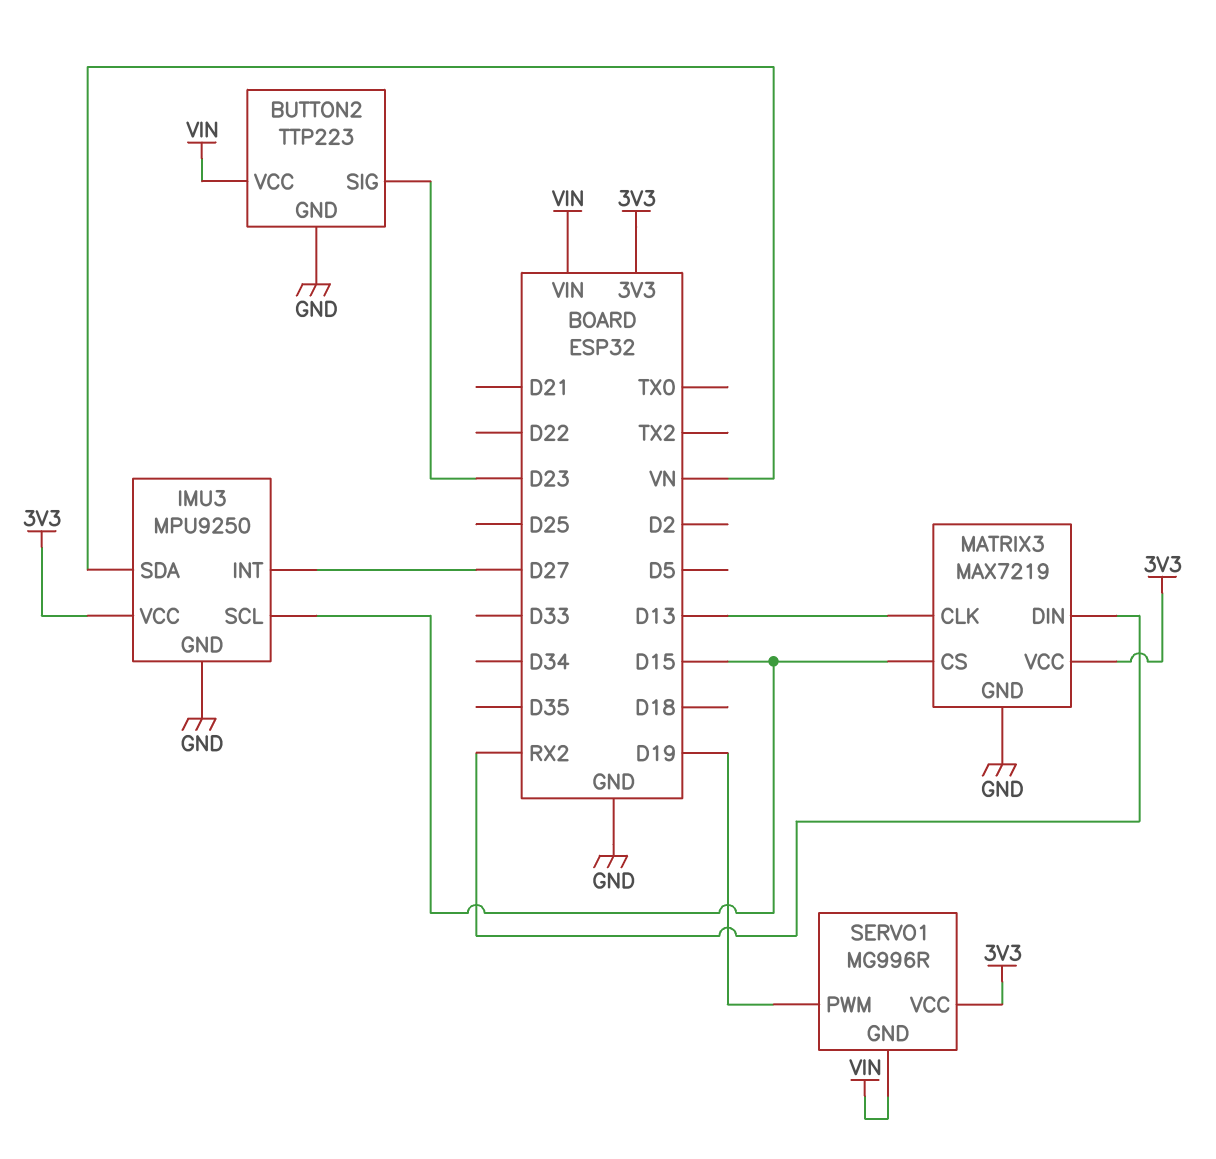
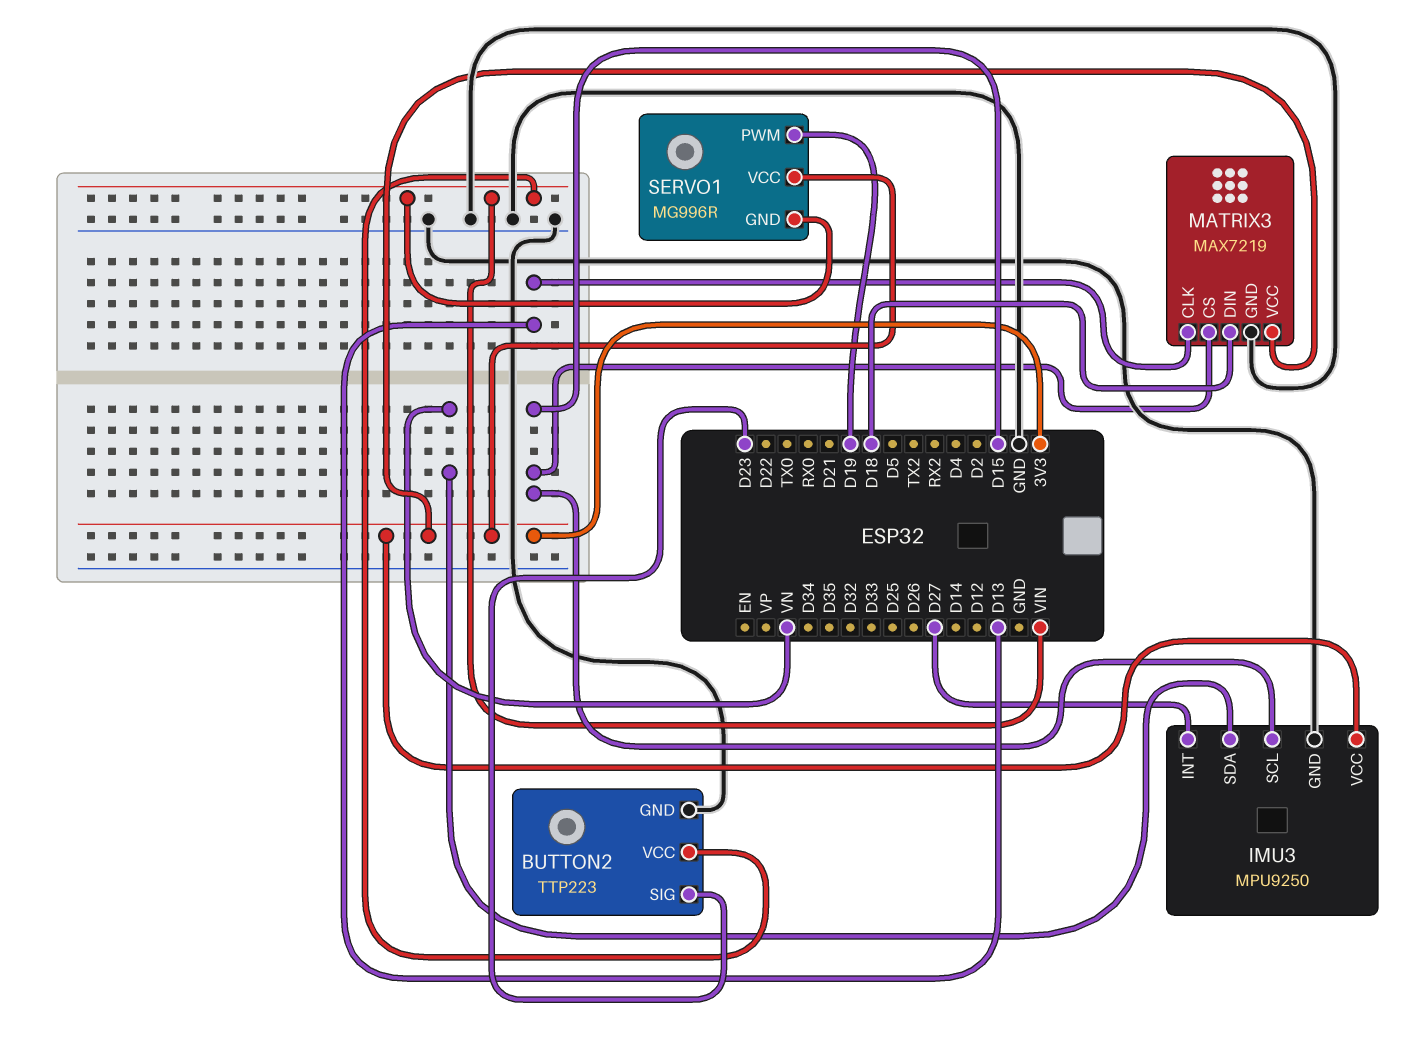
MATRIX3 pin DIN: RX2 -> D18

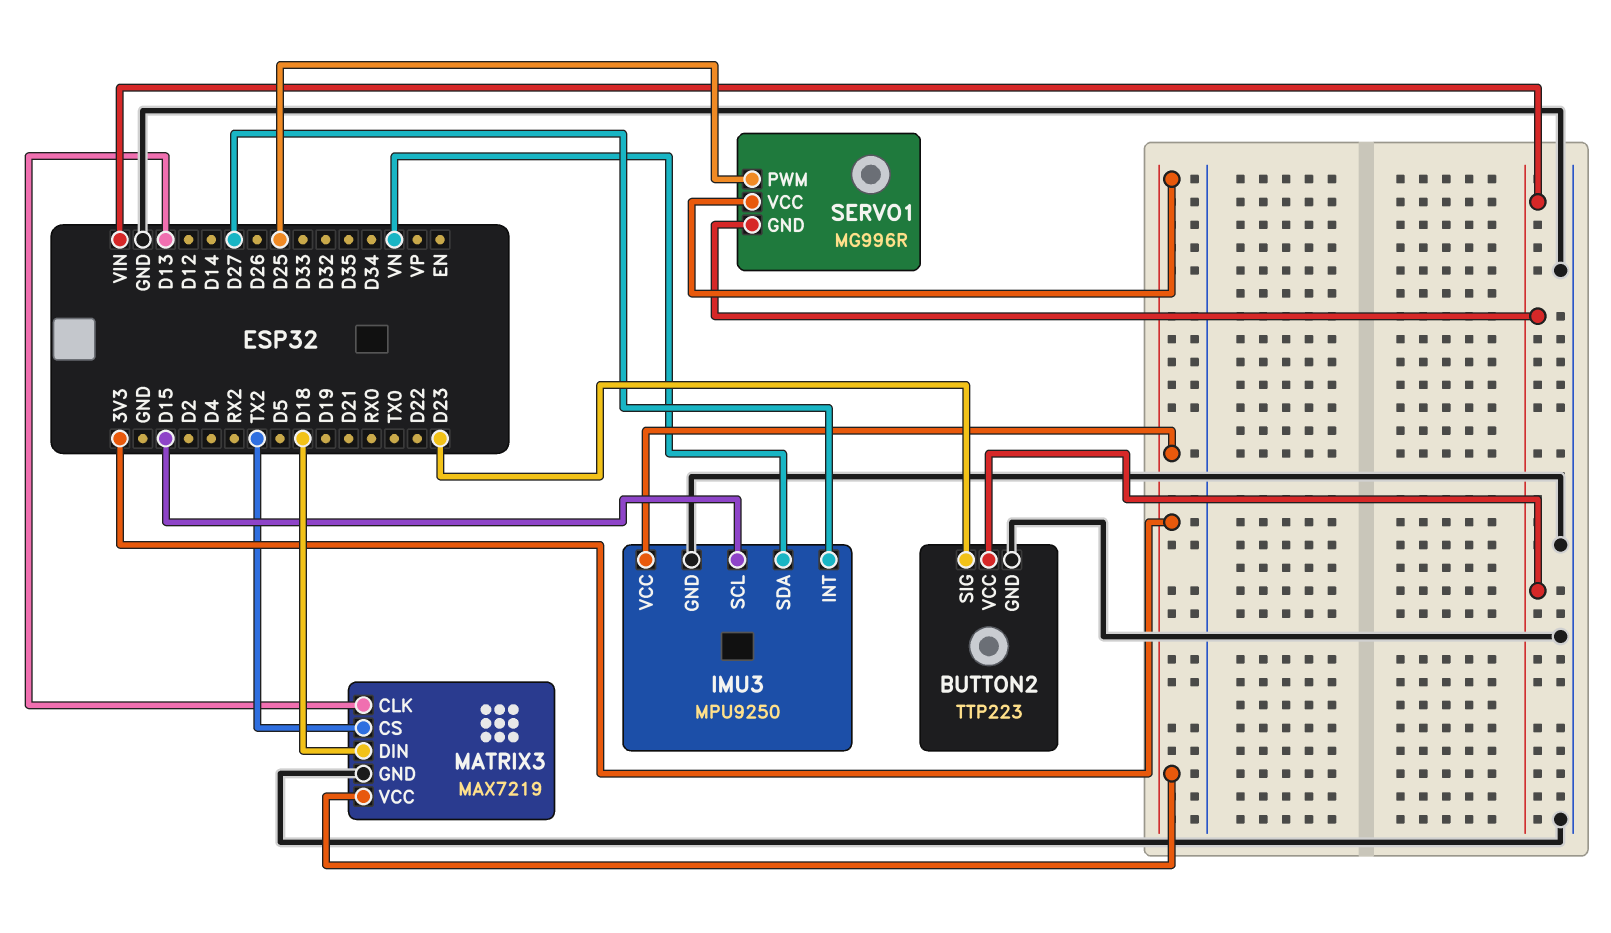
MATRIX3 pin CS: D15 -> TX2
SERVO1 pin PWM: D19 -> D25

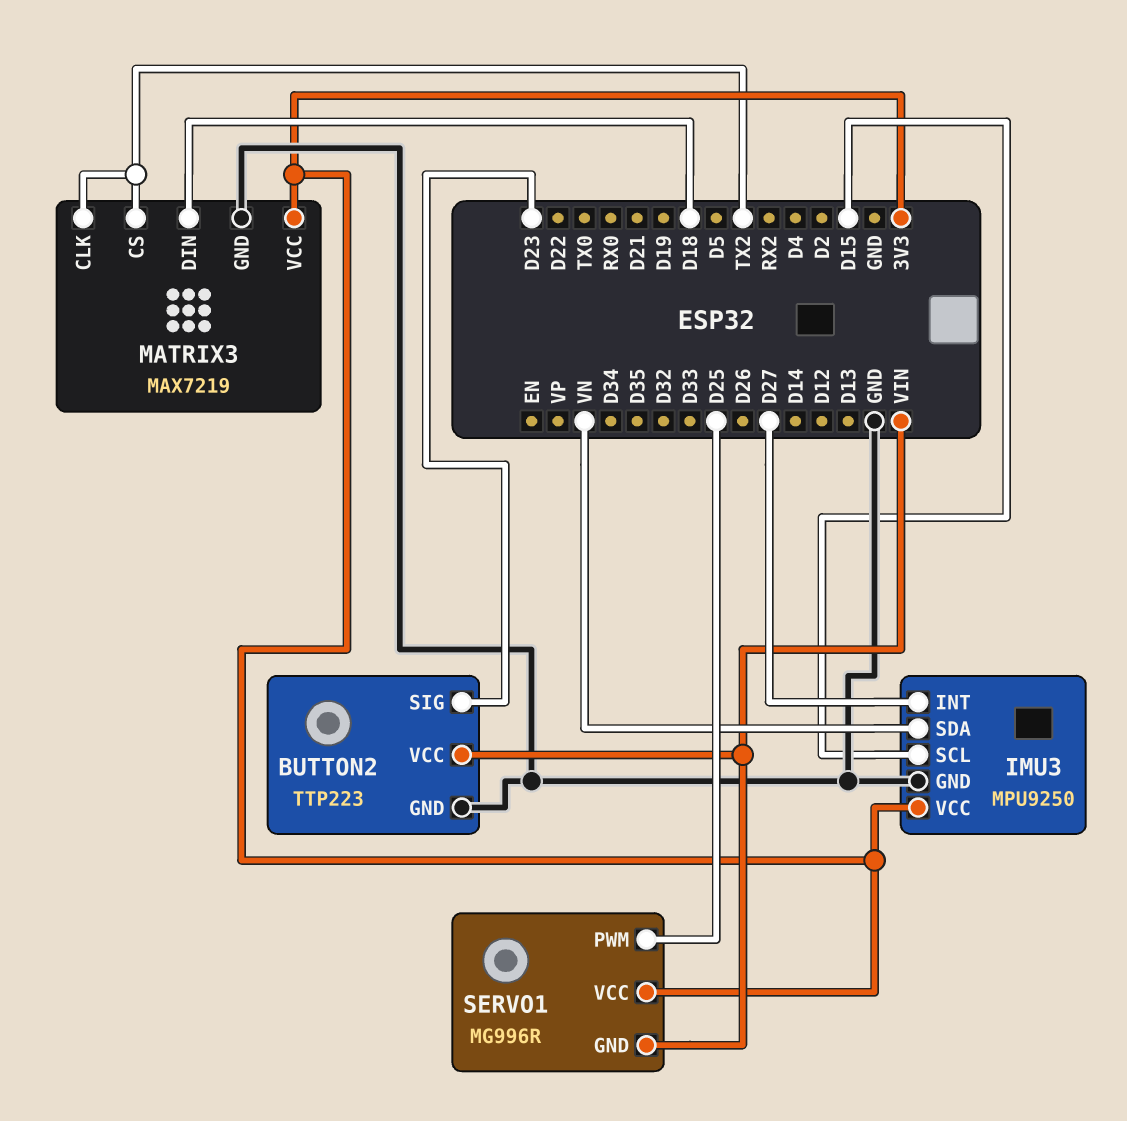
MATRIX3 pin CLK: D13 -> TX2

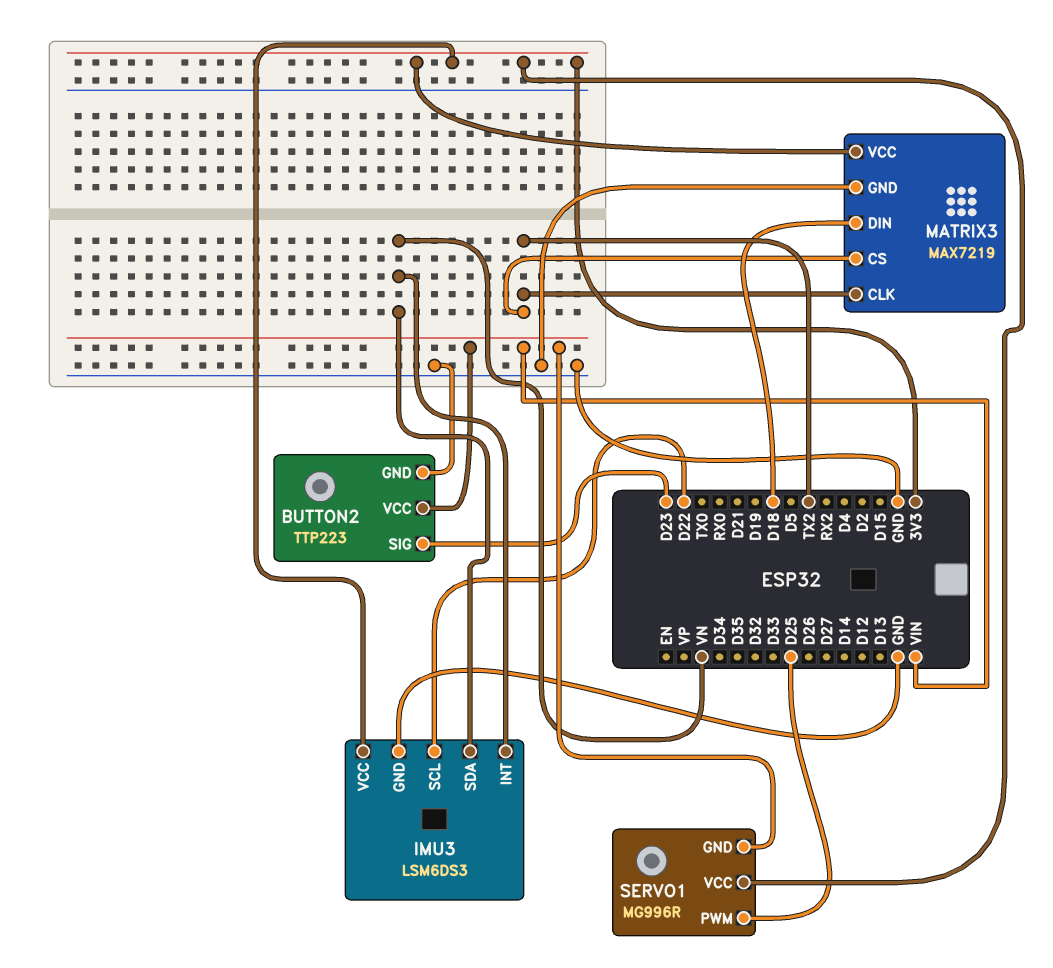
IMU3: MPU9250 -> LSM6DS3
IMU3 pin INT: D27 -> VN
IMU3 pin SCL: D15 -> D22

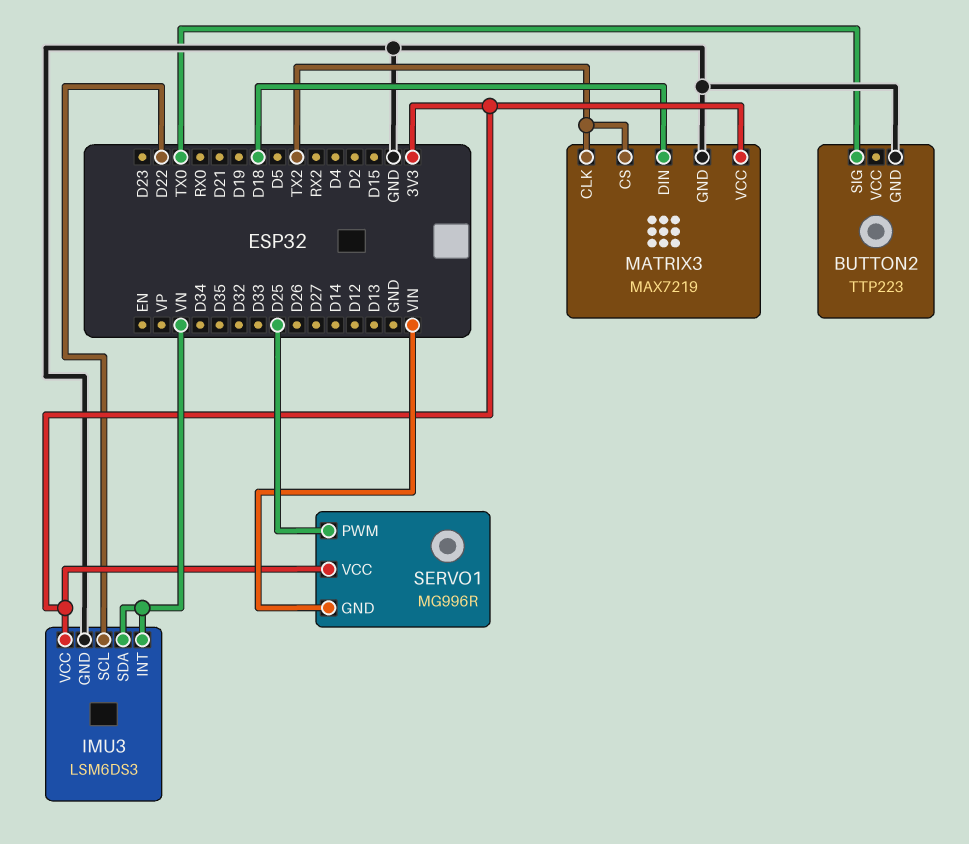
BUTTON2 pin SIG: D23 -> TX0
BUTTON2 pin VCC: VIN -> none

